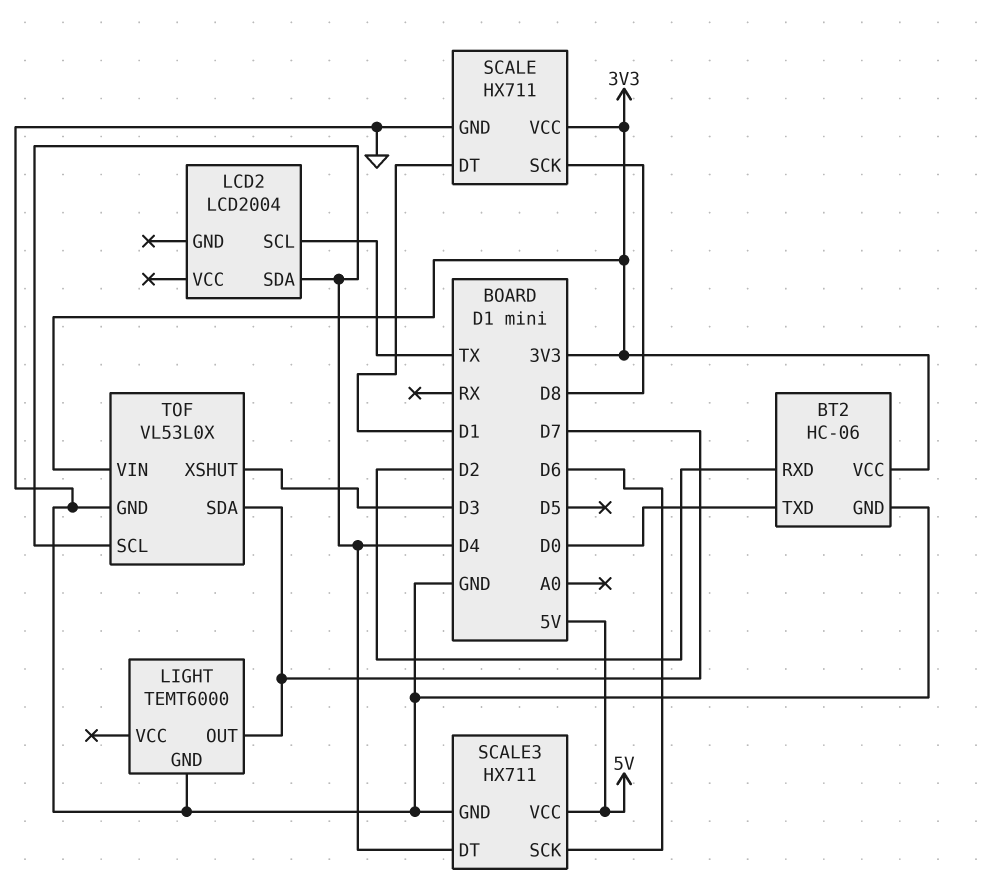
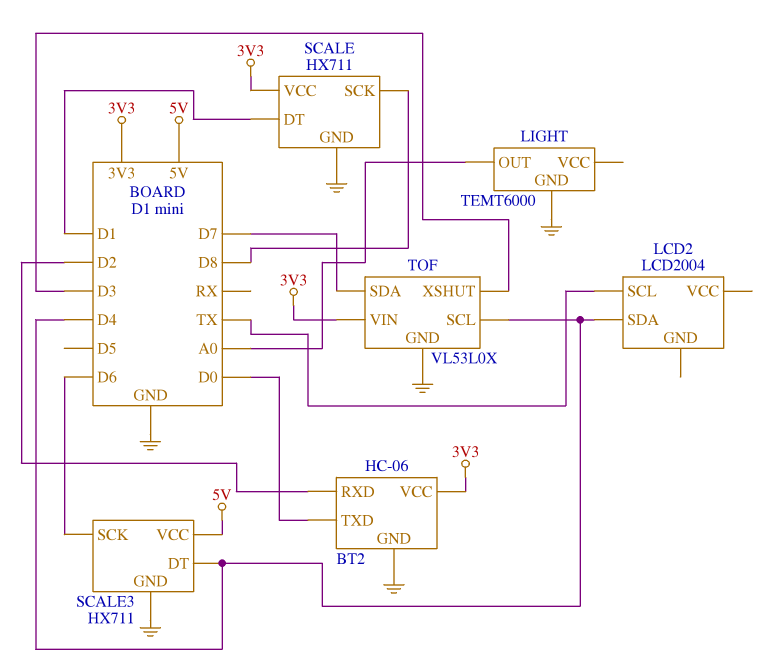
LIGHT pin OUT: D7 -> A0

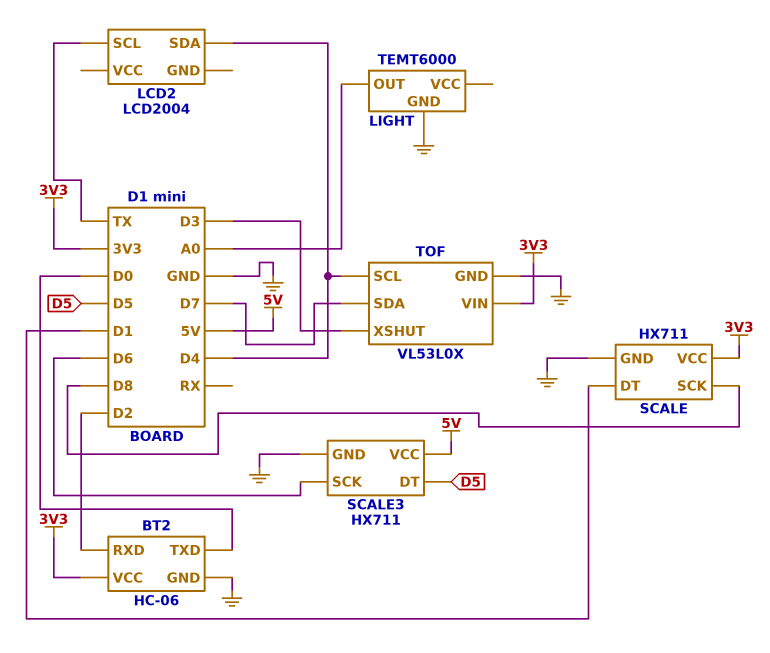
SCALE3 pin DT: D4 -> D5

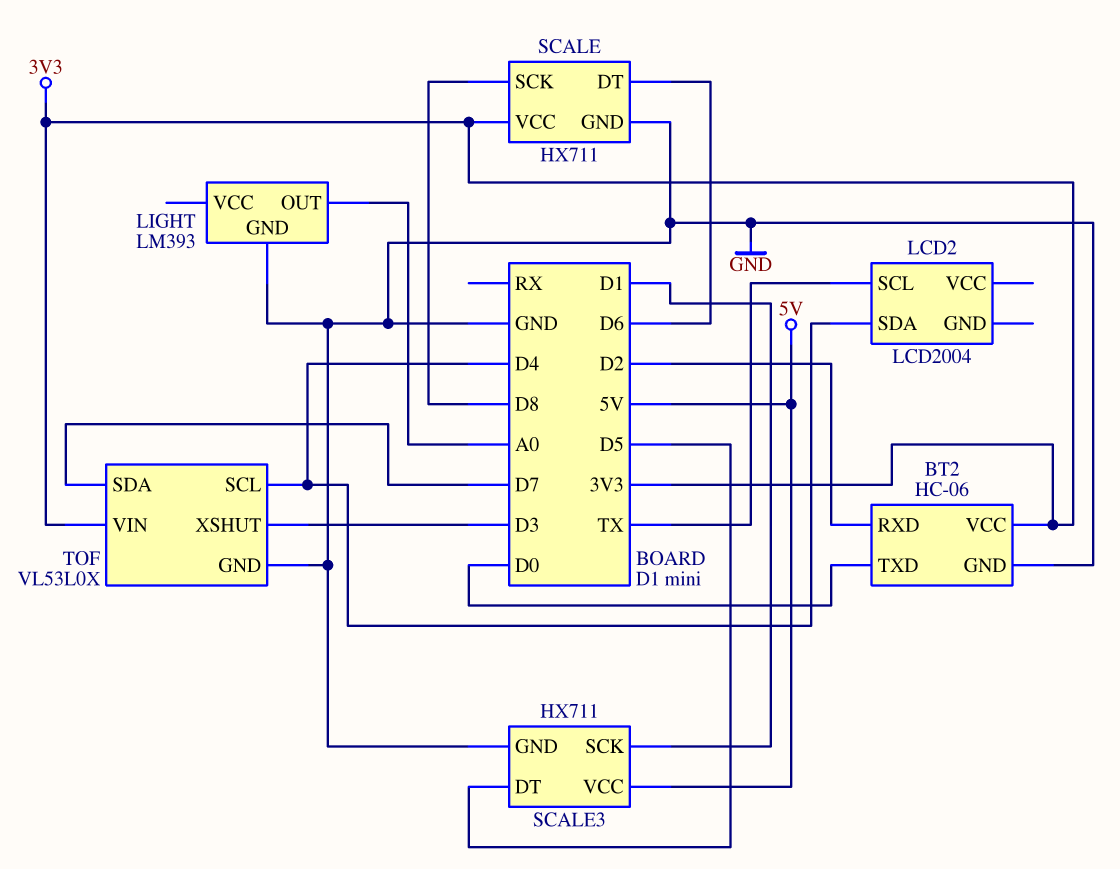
LIGHT: TEMT6000 -> LM393
SCALE pin DT: D1 -> D6
SCALE3 pin SCK: D6 -> D1

